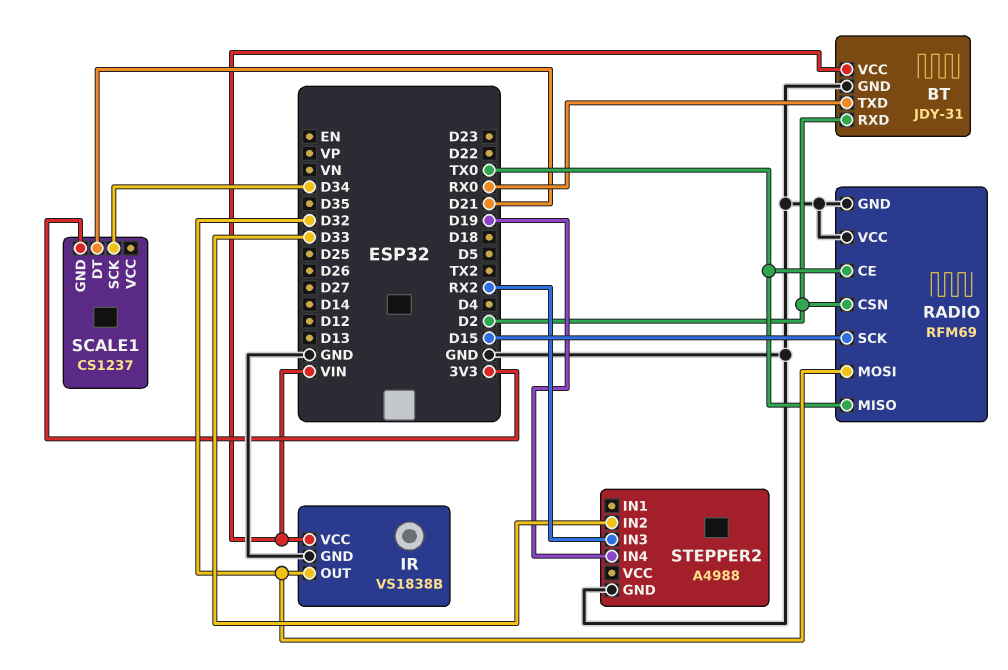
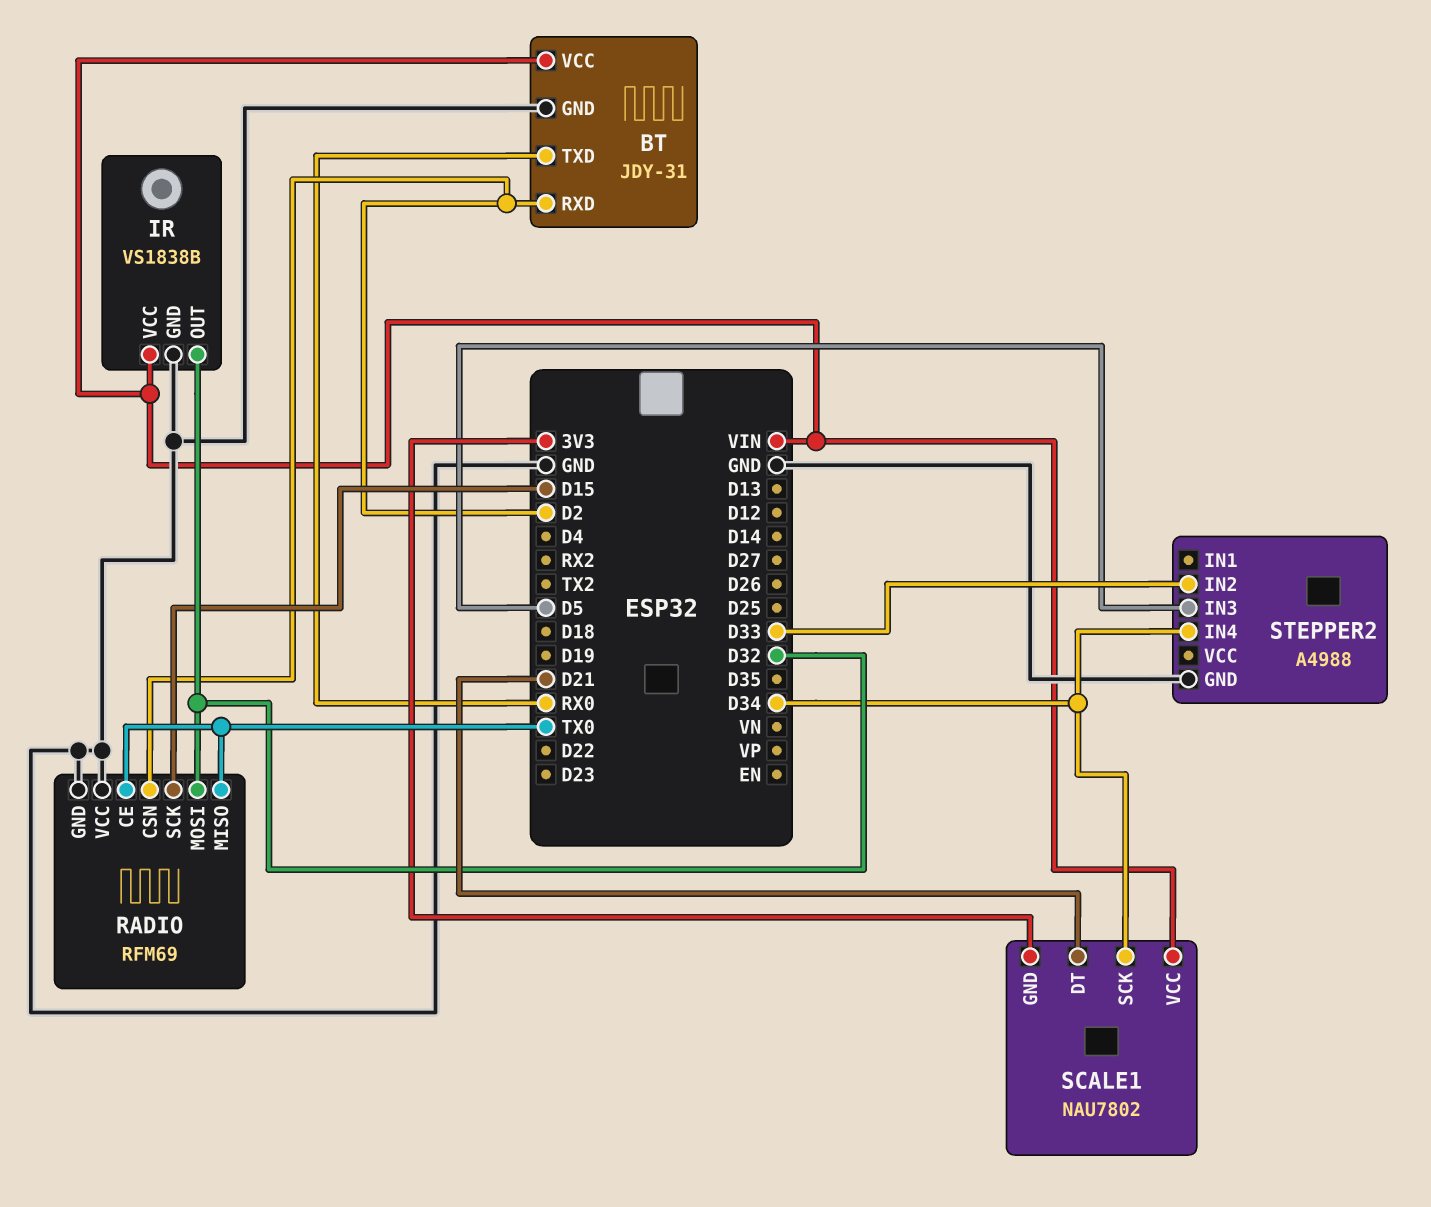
SCALE1: CS1237 -> NAU7802
SCALE1 pin VCC: none -> VIN
STEPPER2 pin IN3: RX2 -> D5
STEPPER2 pin IN4: D19 -> D34

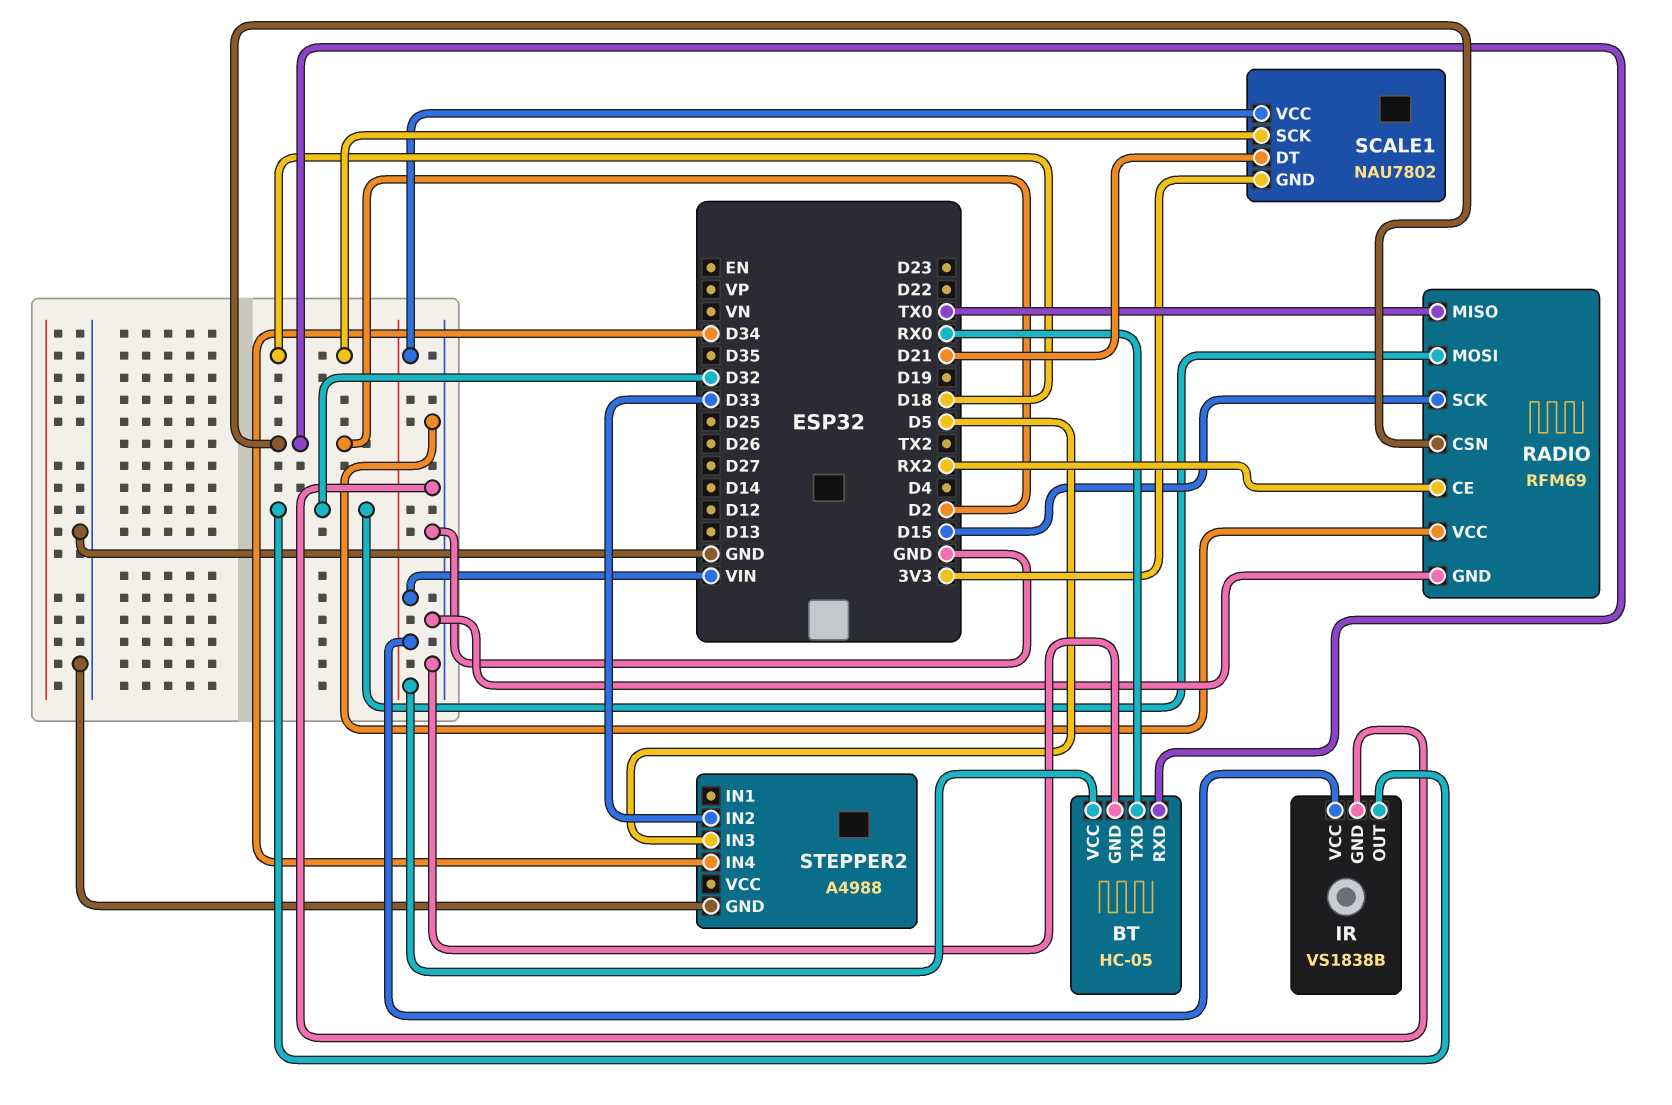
BT: JDY-31 -> HC-05
RADIO pin CE: TX0 -> RX2
SCALE1 pin SCK: D34 -> D18

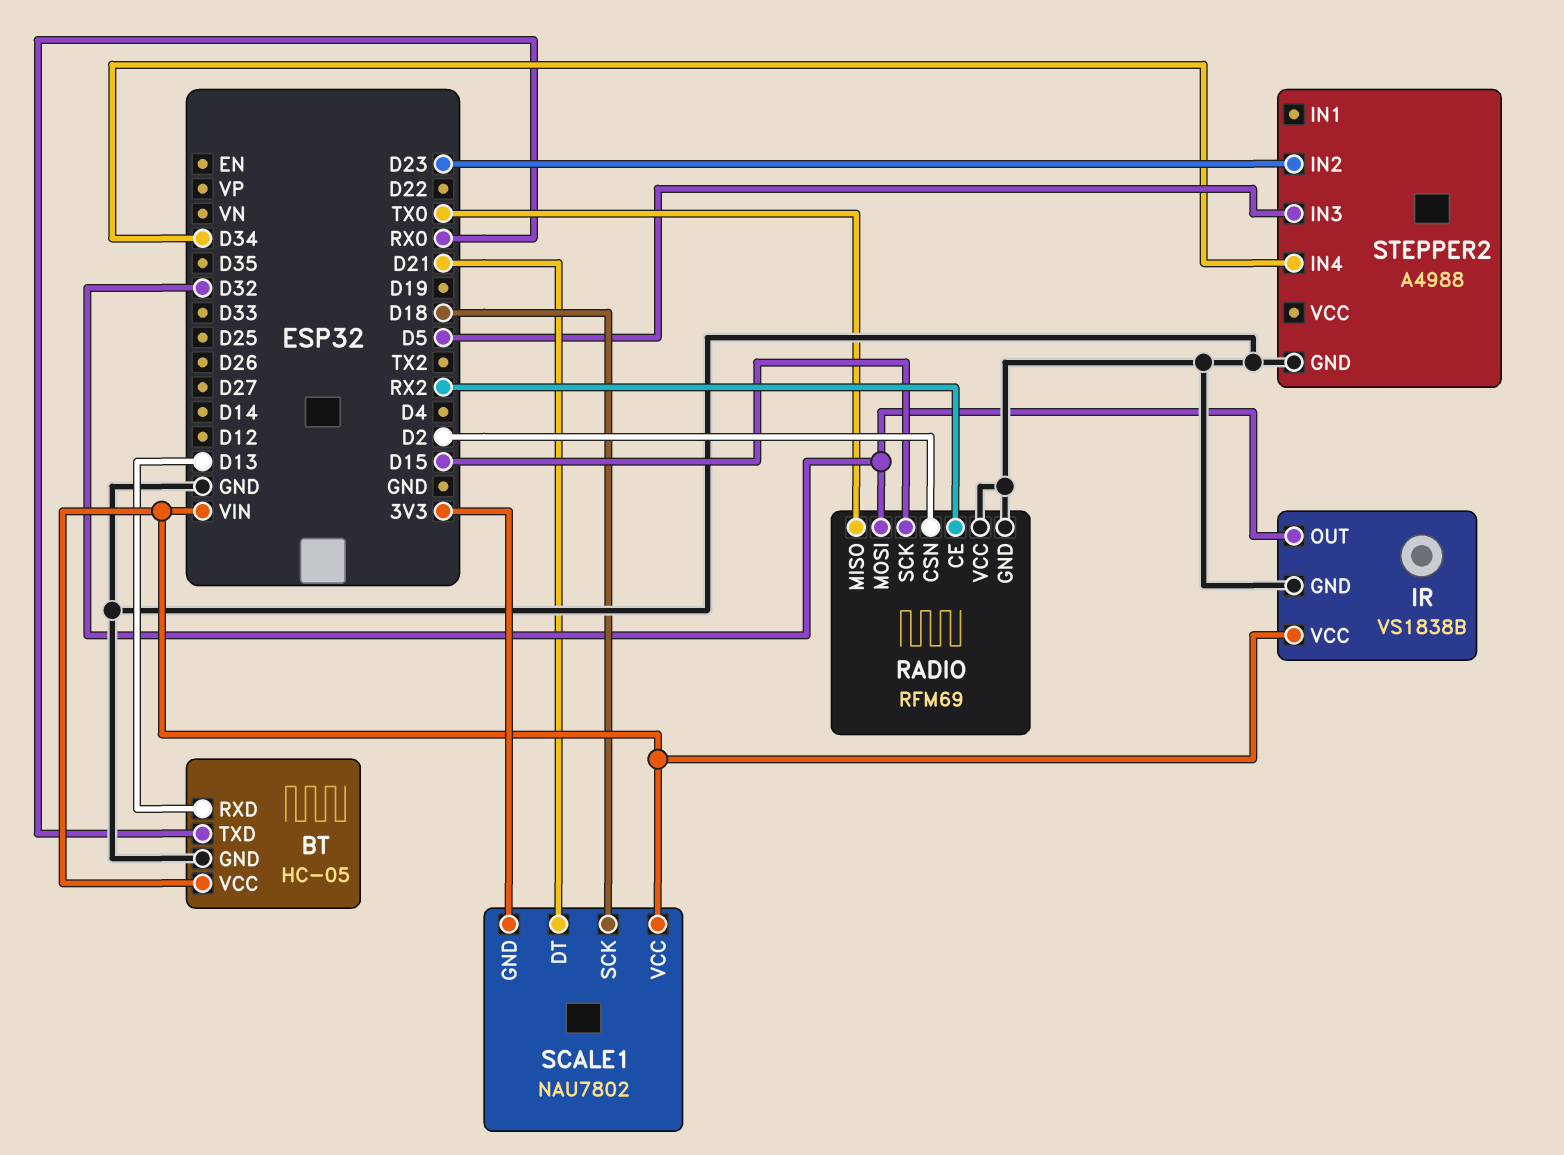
BT pin RXD: D2 -> D13
STEPPER2 pin IN2: D33 -> D23

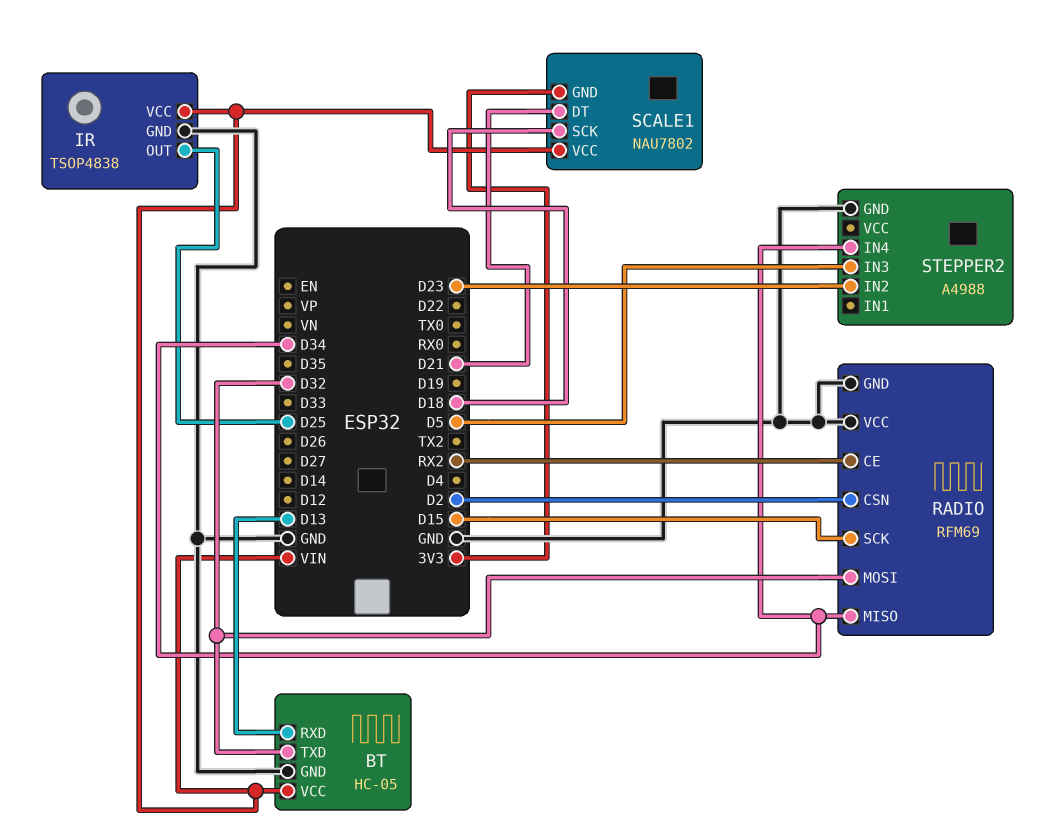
BT pin TXD: RX0 -> D32
IR: VS1838B -> TSOP4838
IR pin OUT: D32 -> D25
RADIO pin MISO: TX0 -> D34

